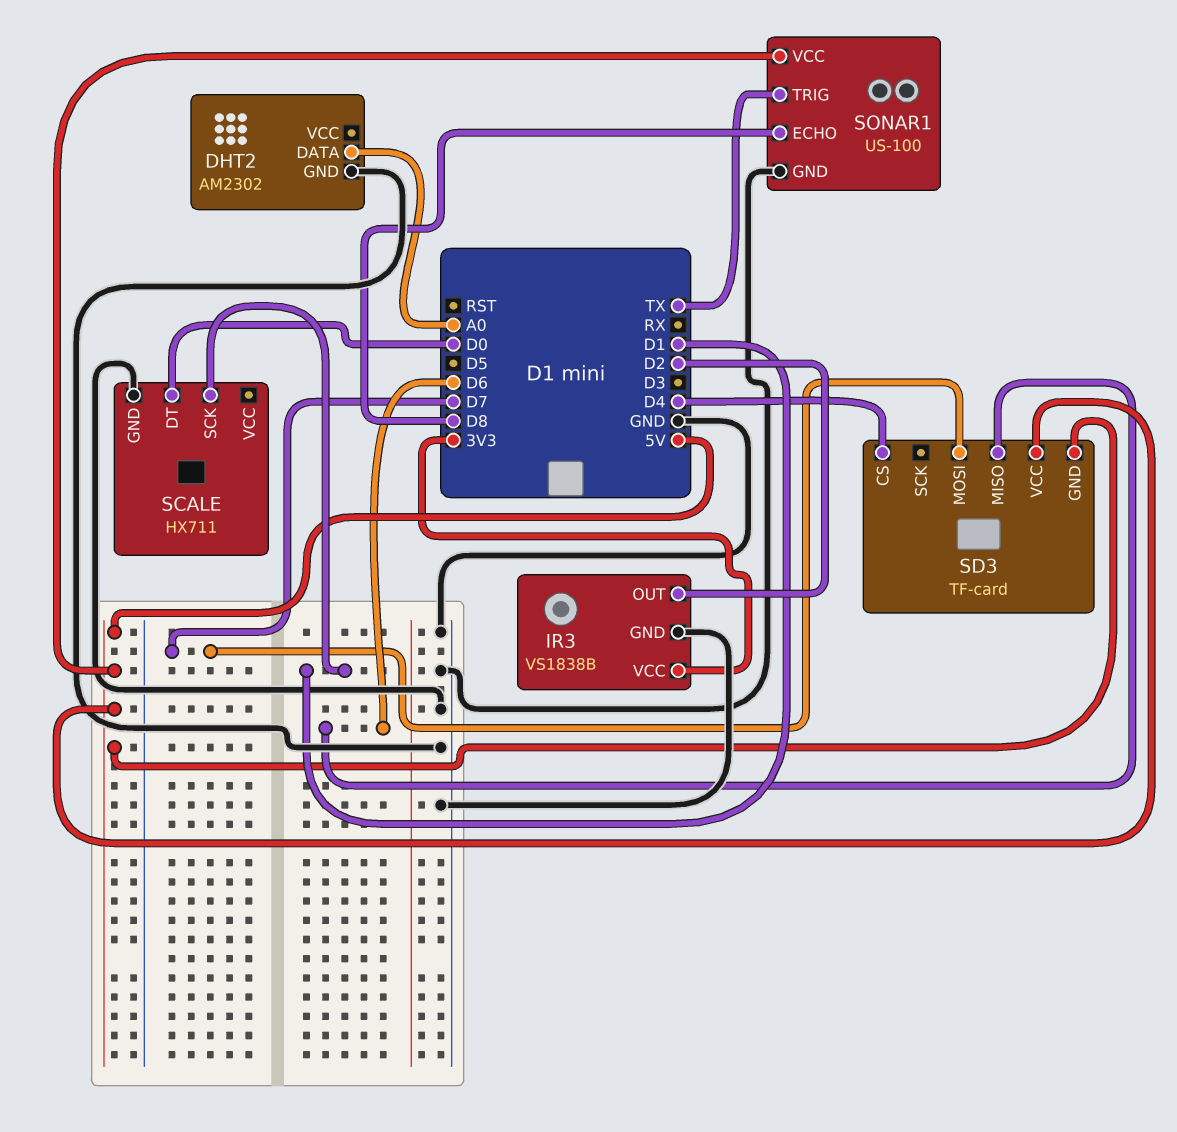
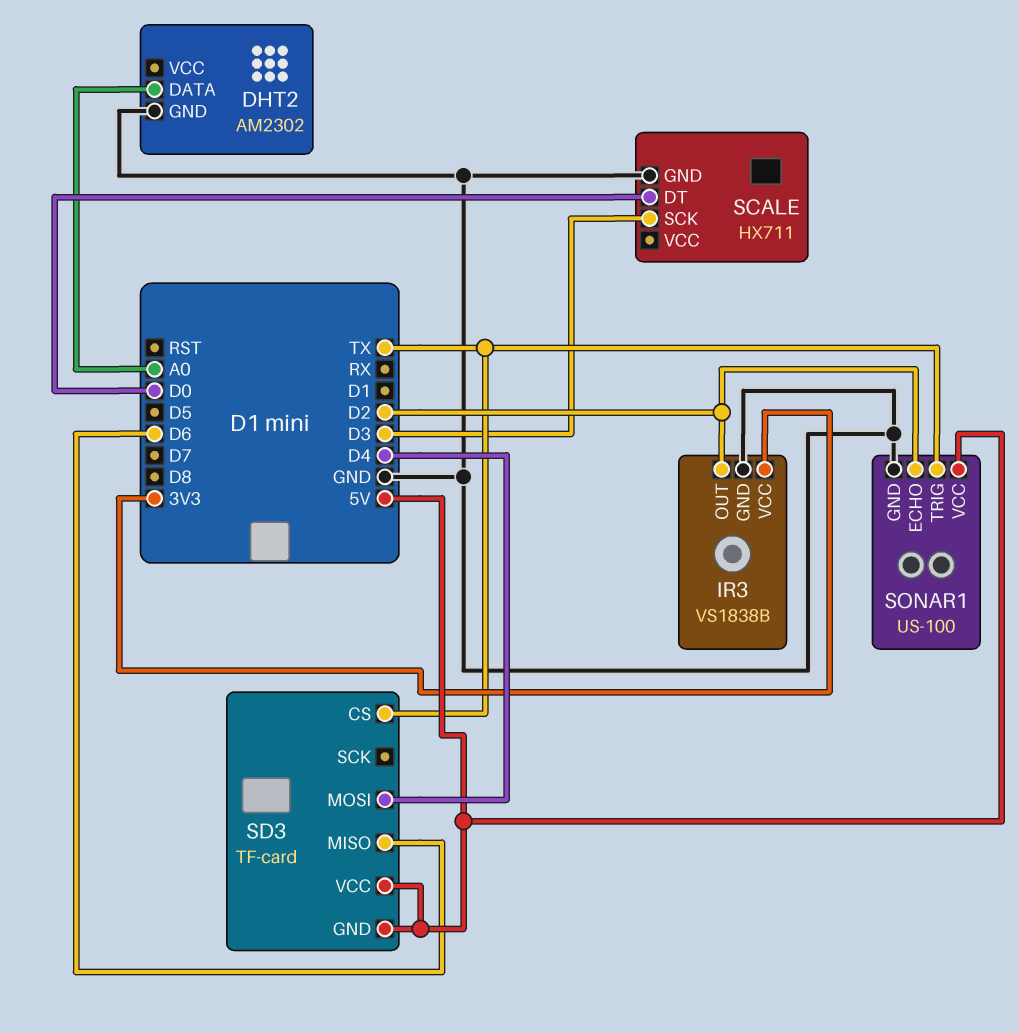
SCALE pin SCK: D1 -> D3
SD3 pin CS: D4 -> TX
SD3 pin MOSI: D7 -> D4
SONAR1 pin ECHO: D8 -> D2

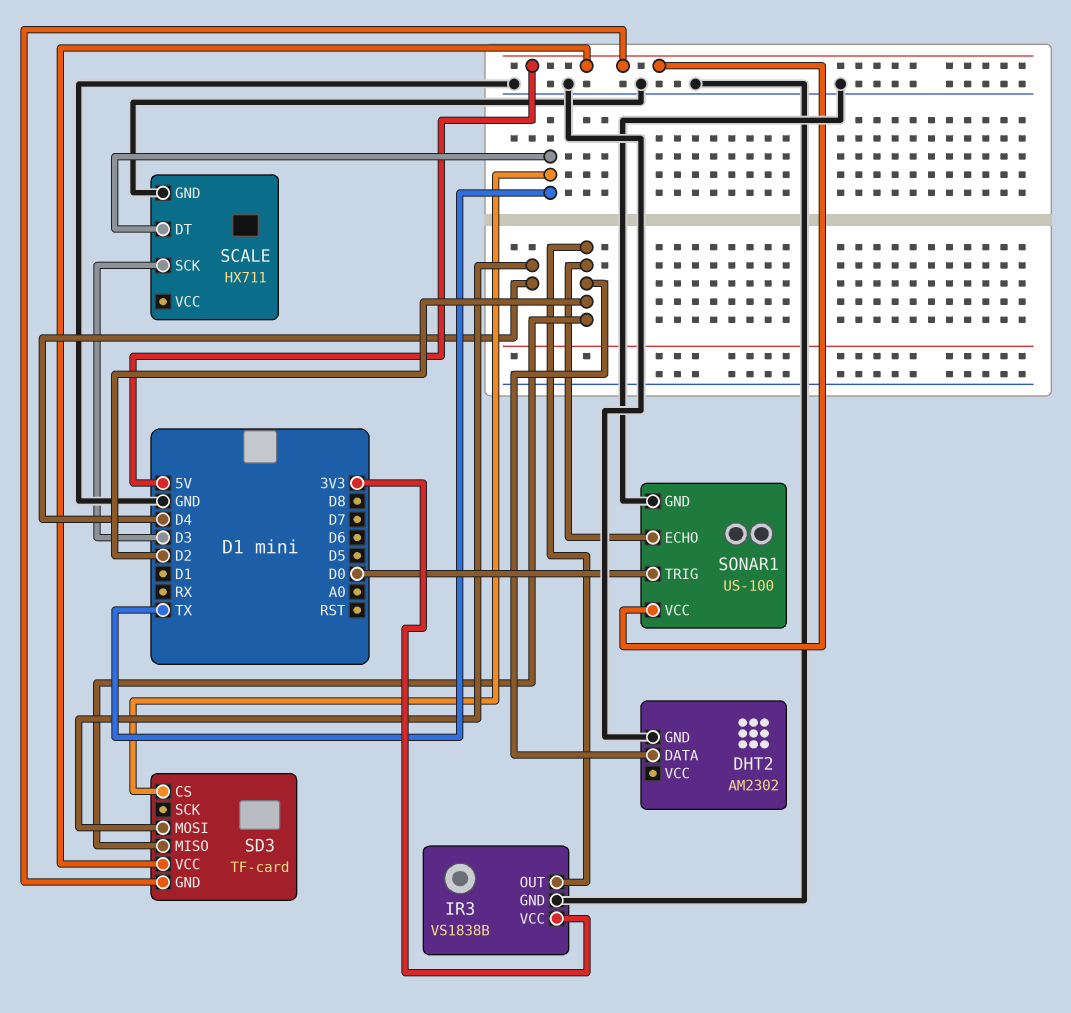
DHT2 pin DATA: A0 -> D2
SCALE pin DT: D0 -> TX
SD3 pin MISO: D6 -> D2
SONAR1 pin TRIG: TX -> D0

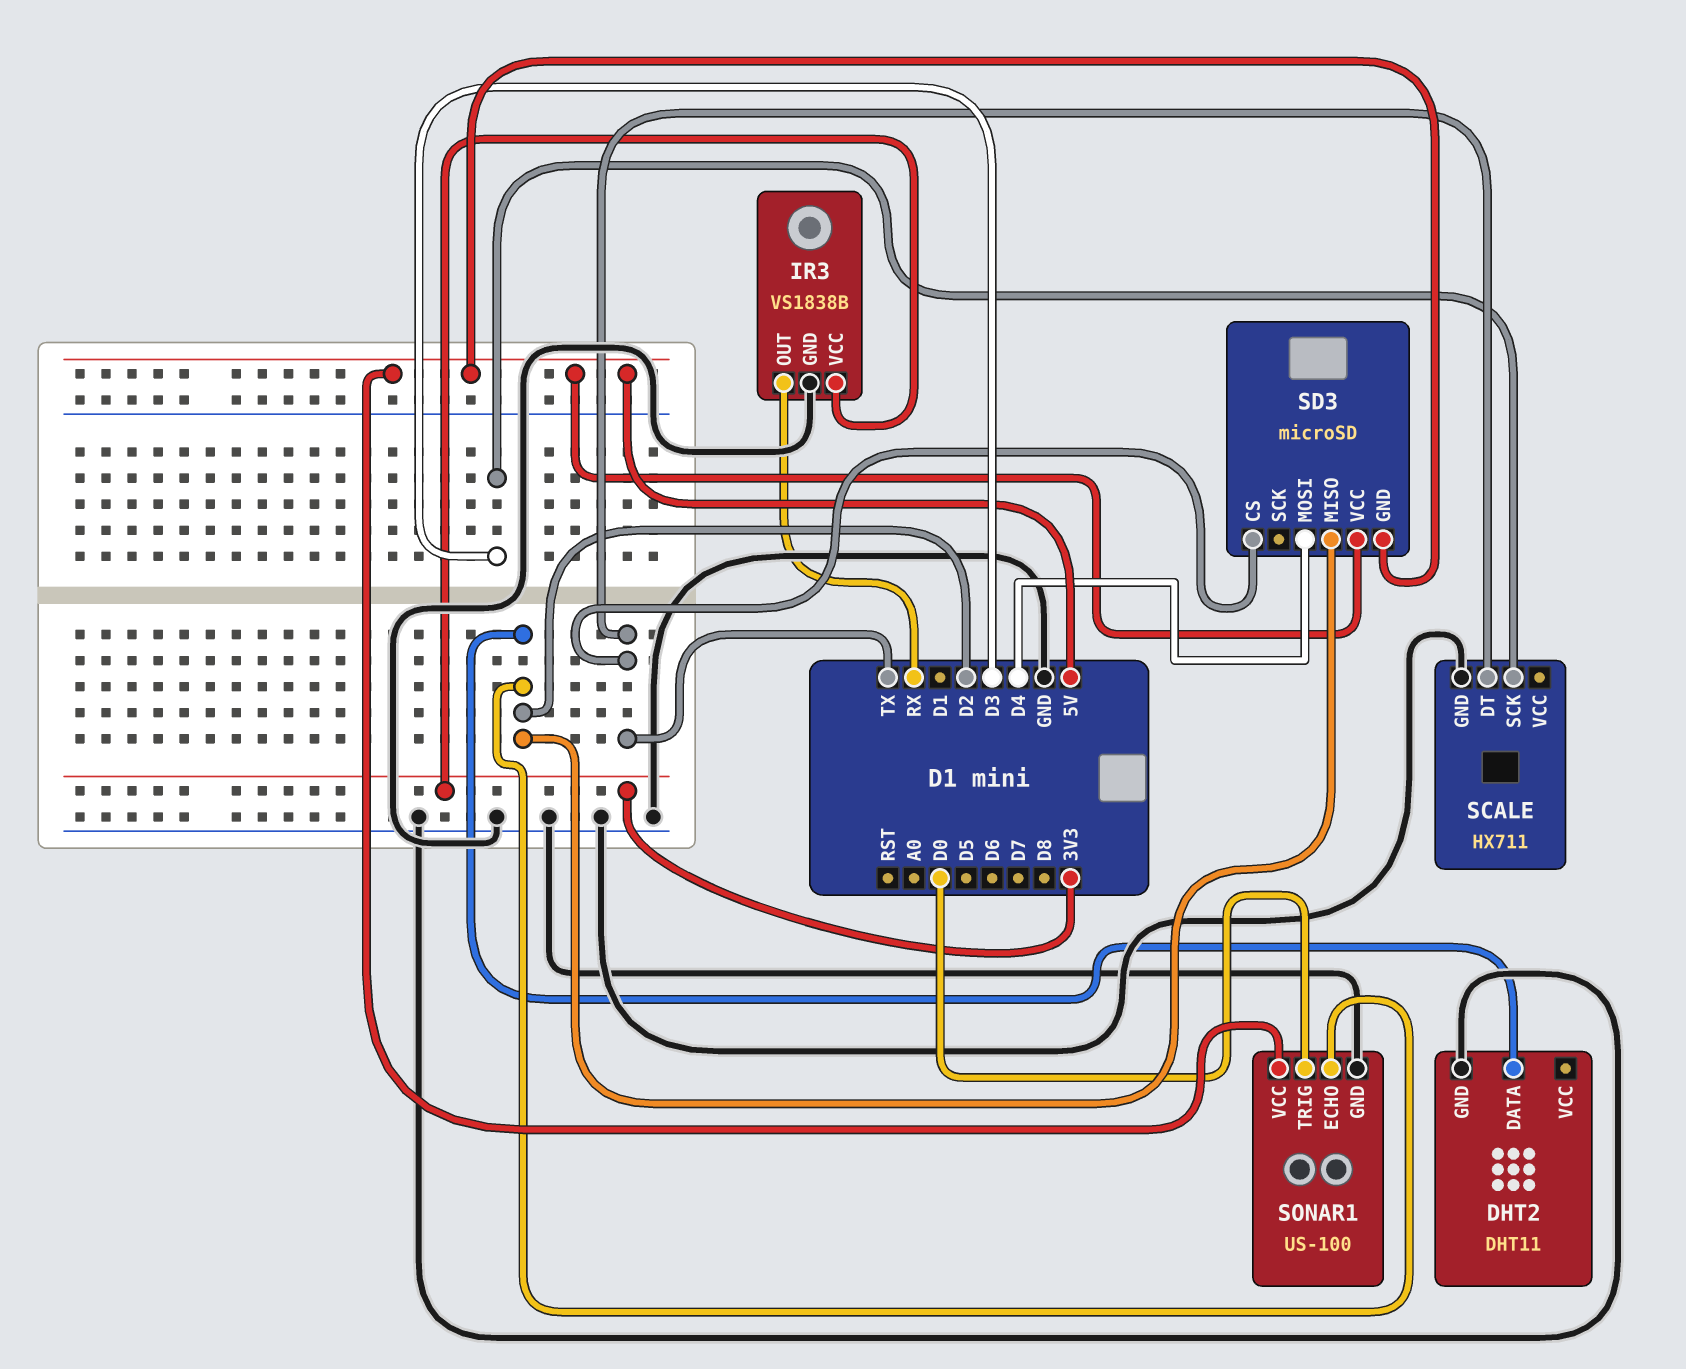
DHT2: AM2302 -> DHT11
IR3 pin OUT: D2 -> RX
SD3: TF-card -> microSD

